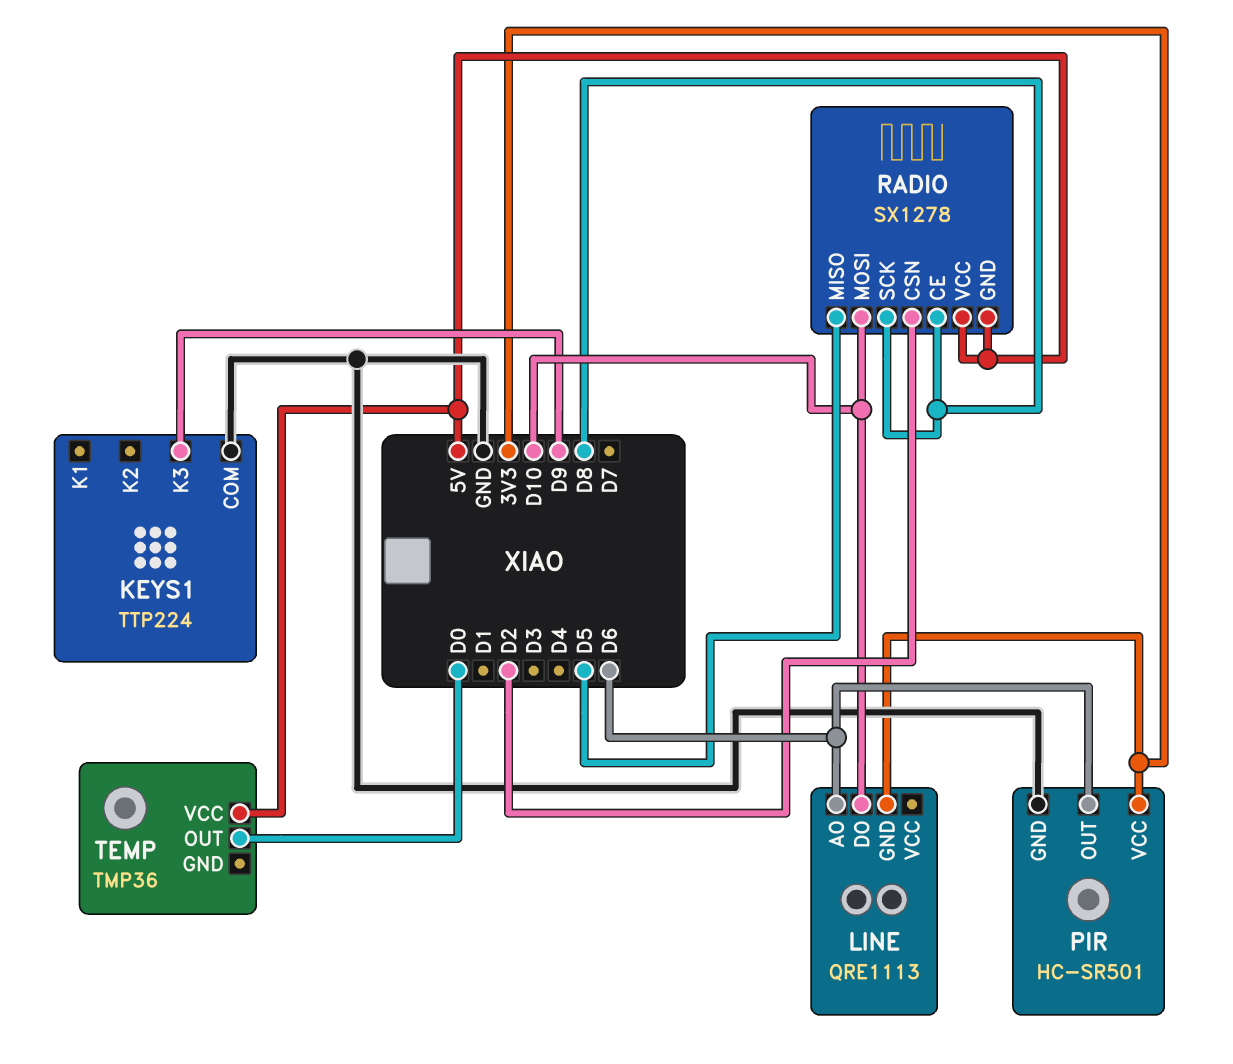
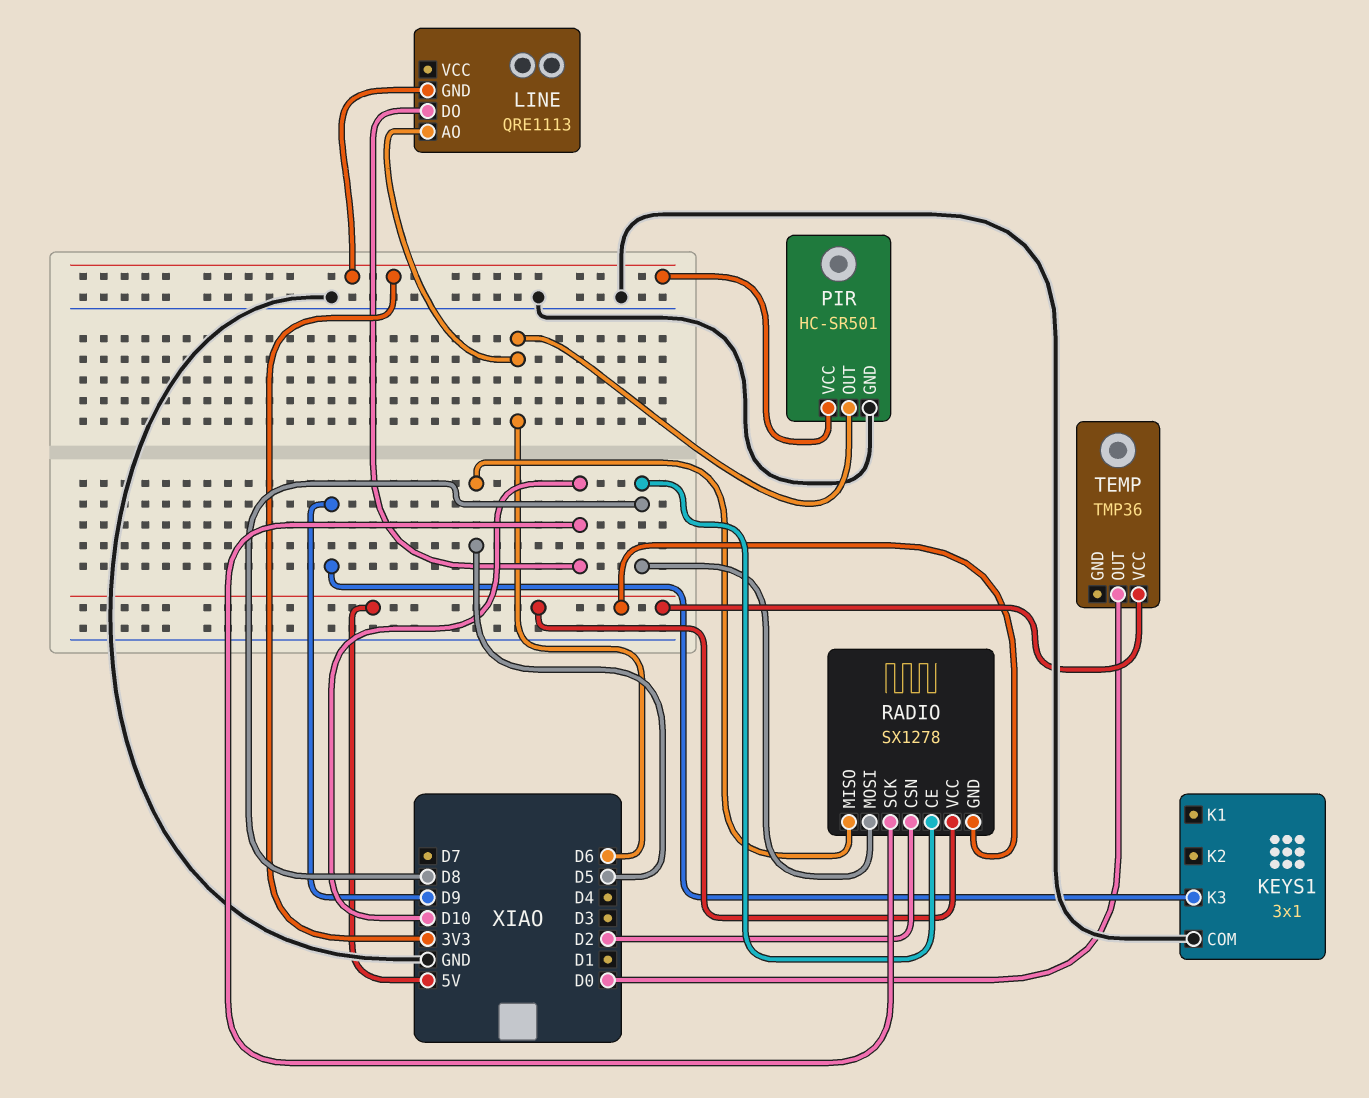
KEYS1: TTP224 -> 3x1
RADIO pin MOSI: D10 -> D8
RADIO pin SCK: D8 -> D10

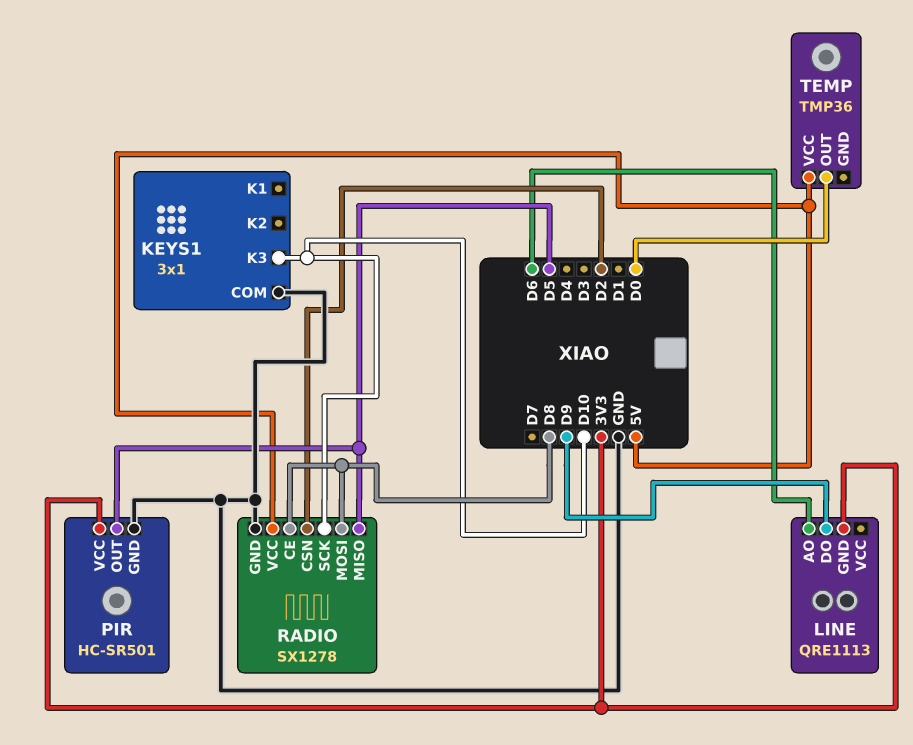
KEYS1 pin K3: D9 -> D10
LINE pin DO: D10 -> D9
PIR pin OUT: D6 -> D5
RADIO pin GND: 5V -> GND

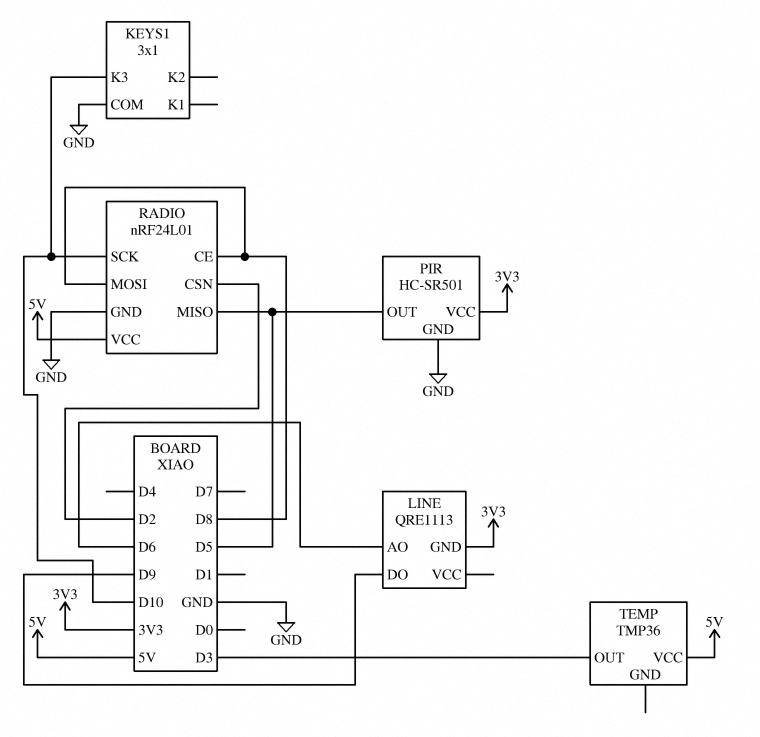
RADIO: SX1278 -> nRF24L01
TEMP pin OUT: D0 -> D3

